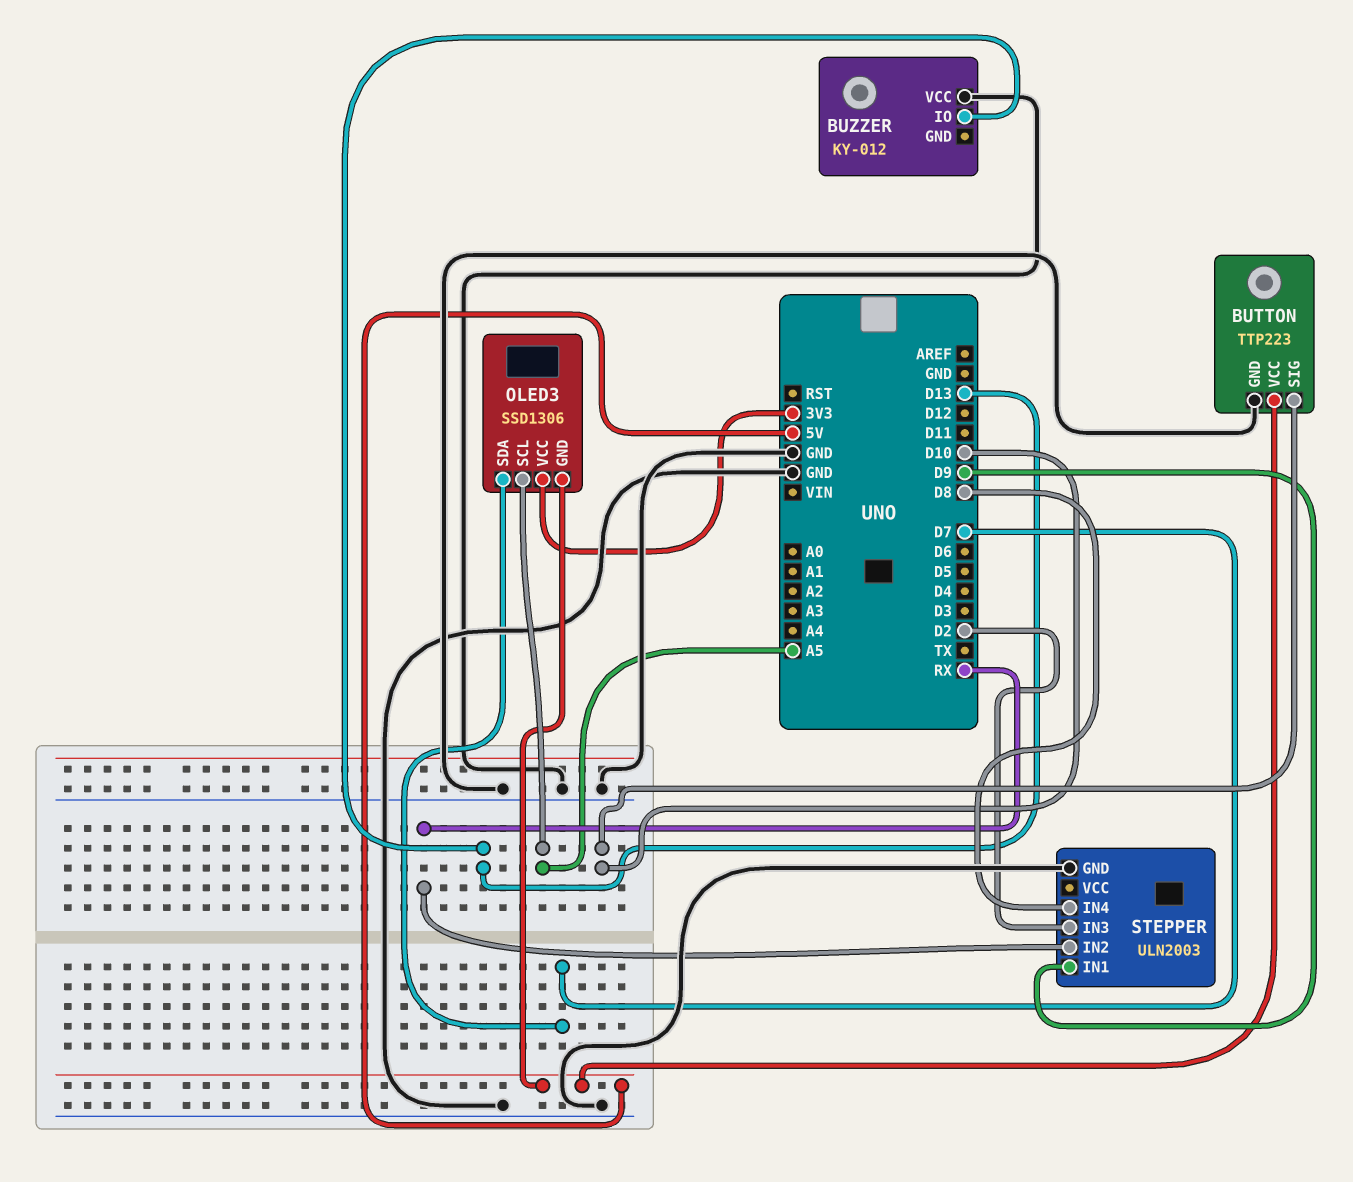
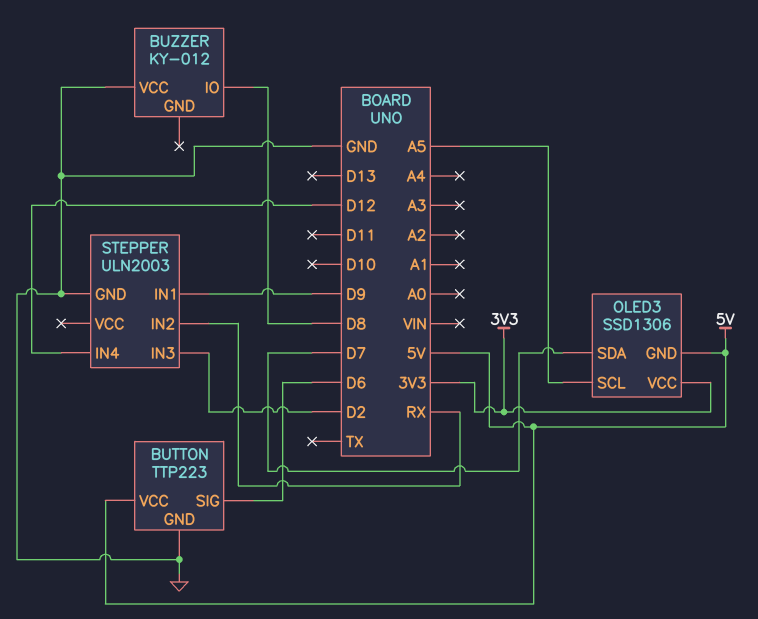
BUTTON pin SIG: D10 -> D6
BUZZER pin IO: D13 -> D8
STEPPER pin IN4: D8 -> D12

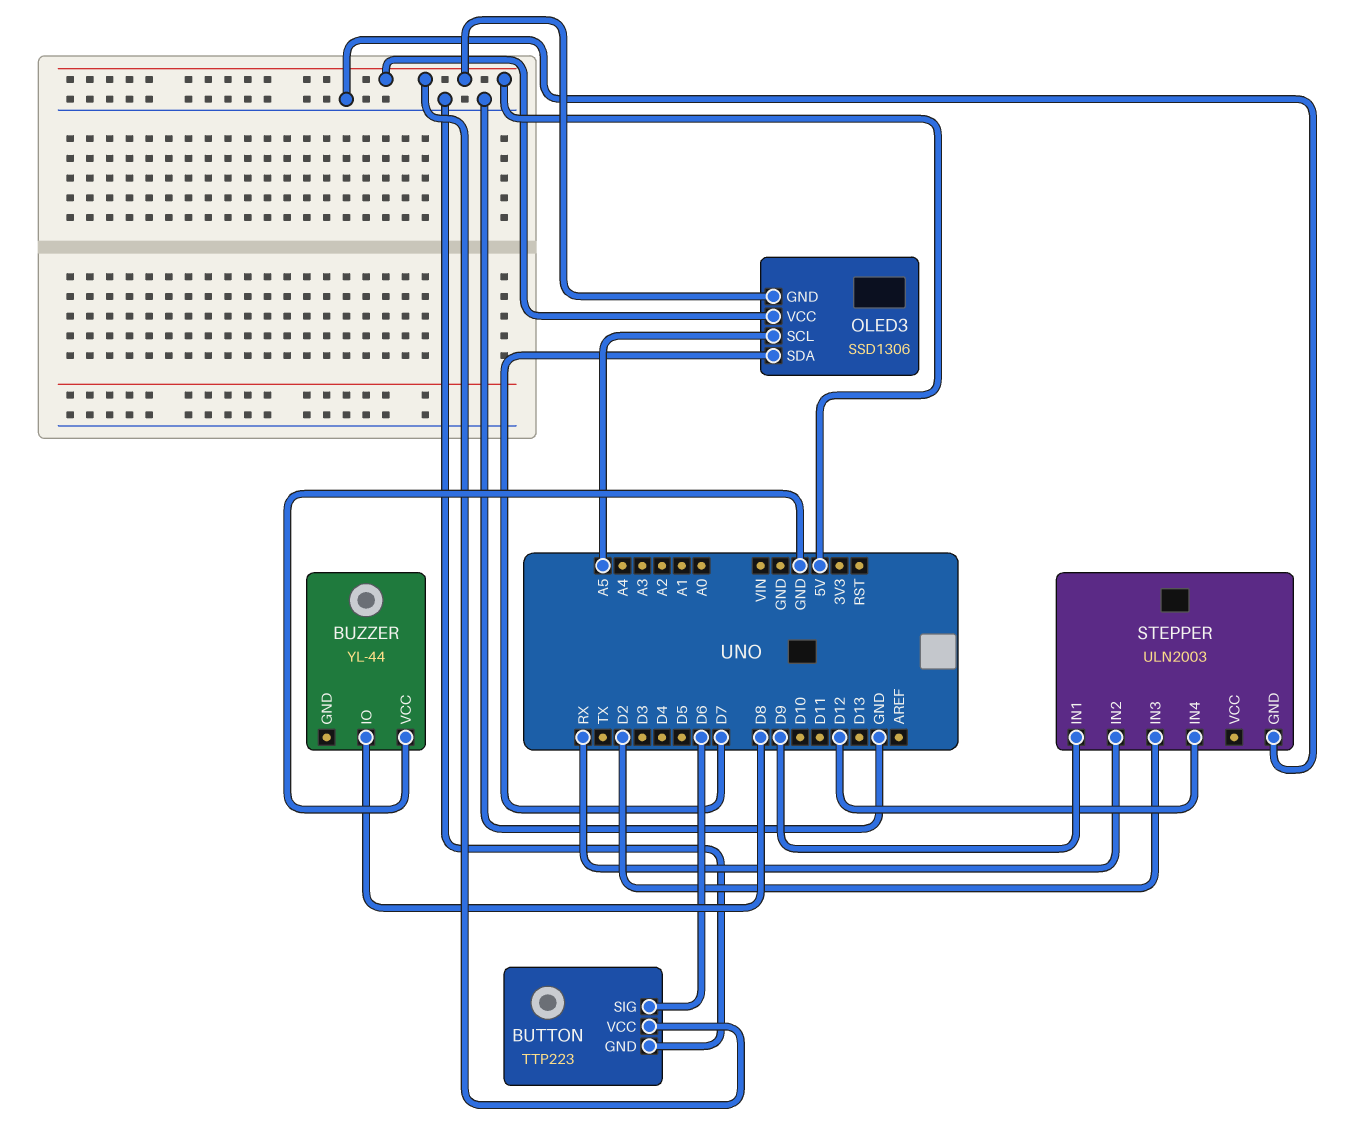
BUZZER: KY-012 -> YL-44
OLED3 pin VCC: 3V3 -> 5V

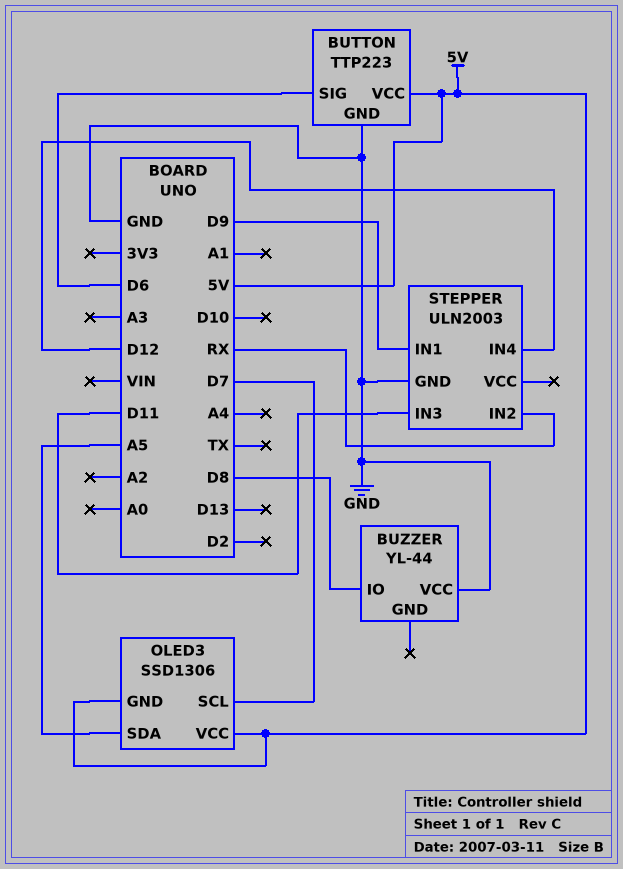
OLED3 pin SCL: A5 -> D7
OLED3 pin SDA: D7 -> A5
STEPPER pin IN3: D2 -> D11

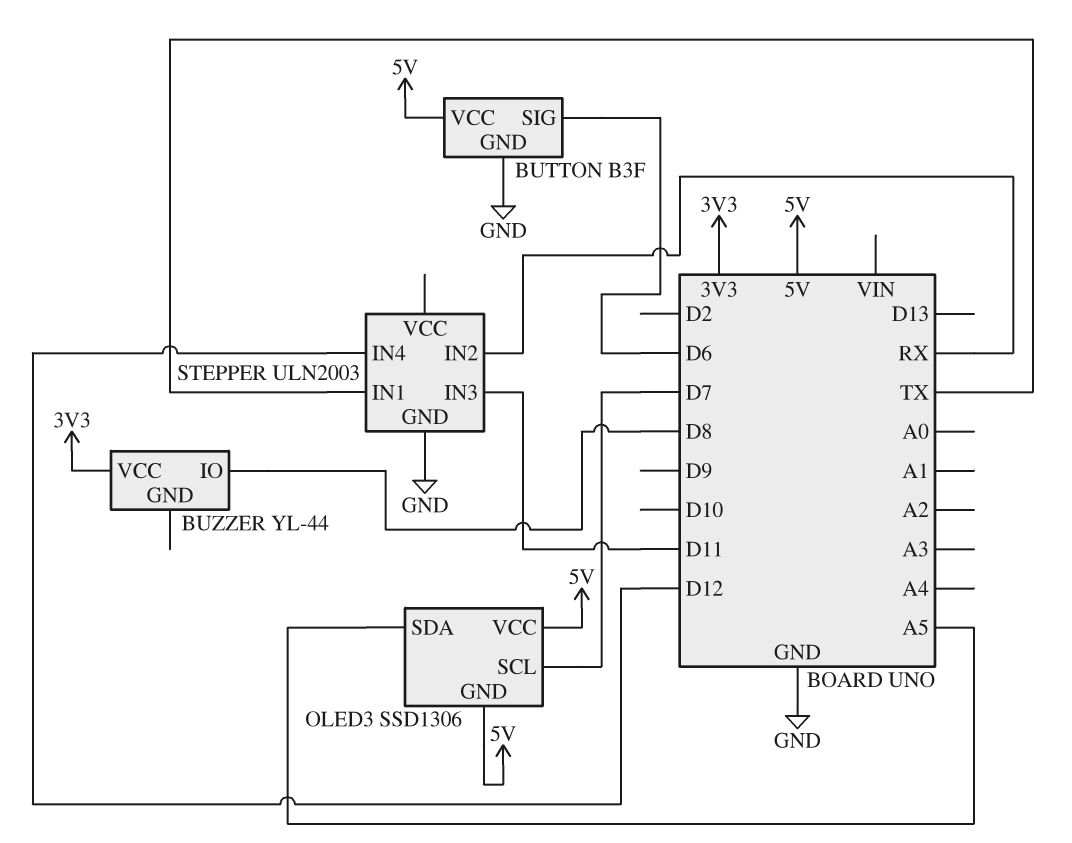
BUTTON: TTP223 -> B3F
BUZZER pin VCC: GND -> 3V3
STEPPER pin IN1: D9 -> TX

